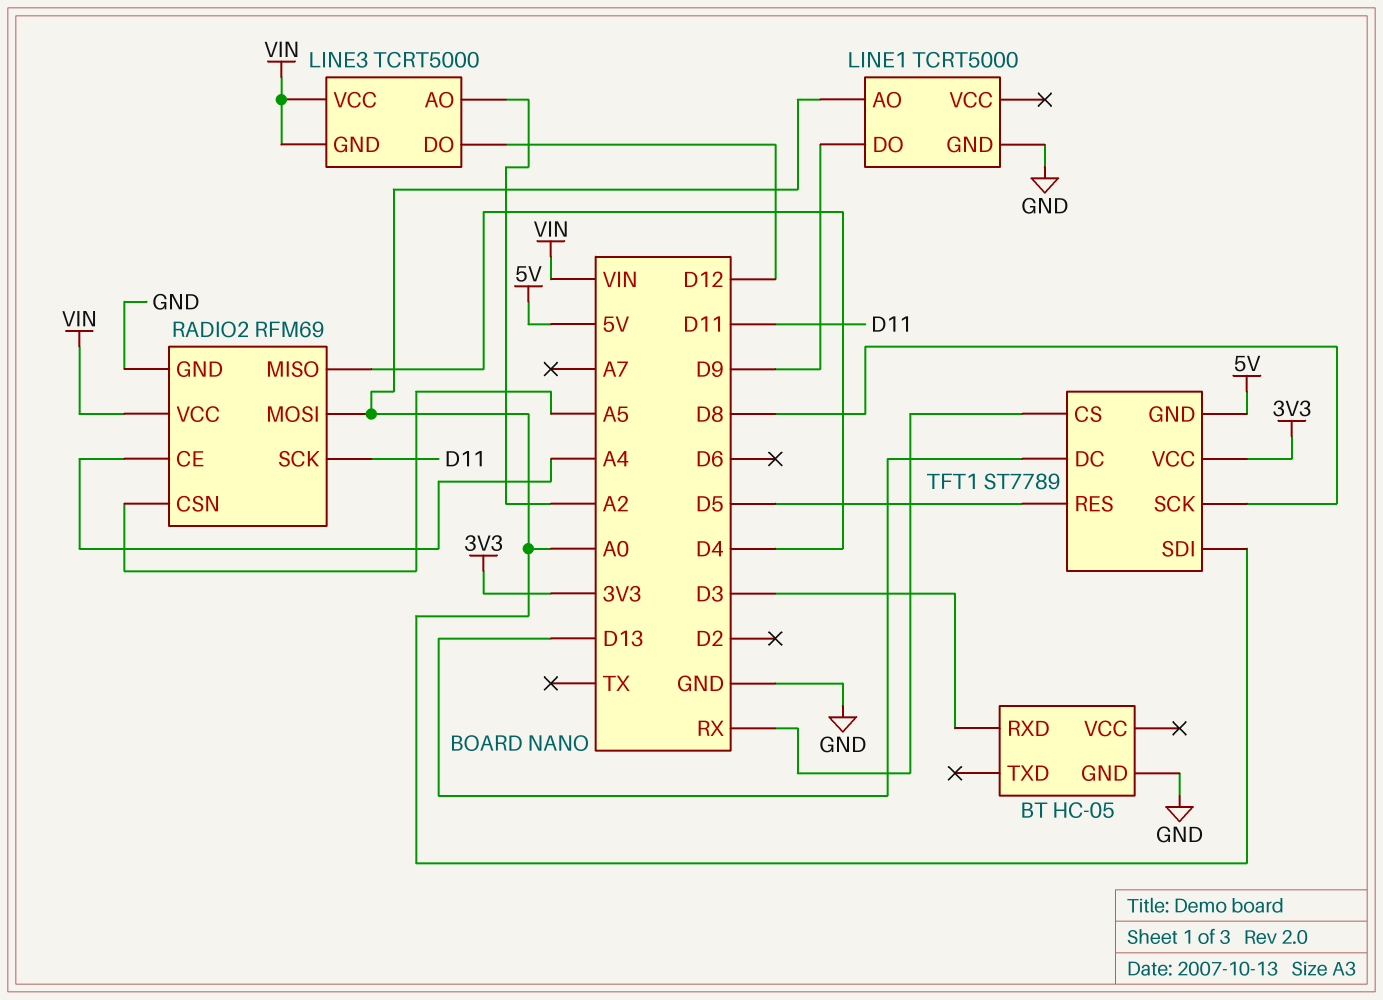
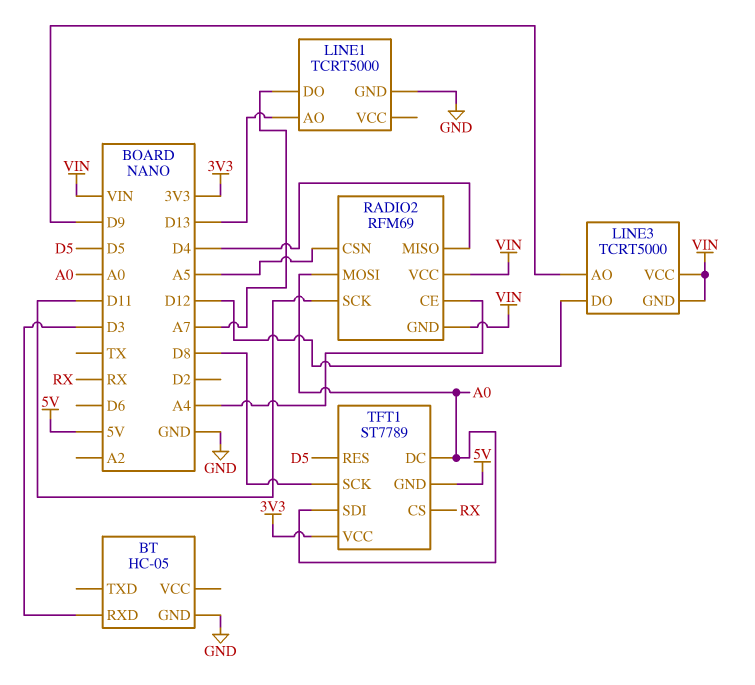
LINE1 pin AO: A0 -> D13
LINE1 pin DO: D9 -> A7
LINE3 pin AO: A2 -> D9
RADIO2 pin GND: GND -> VIN
TFT1 pin DC: D13 -> A0

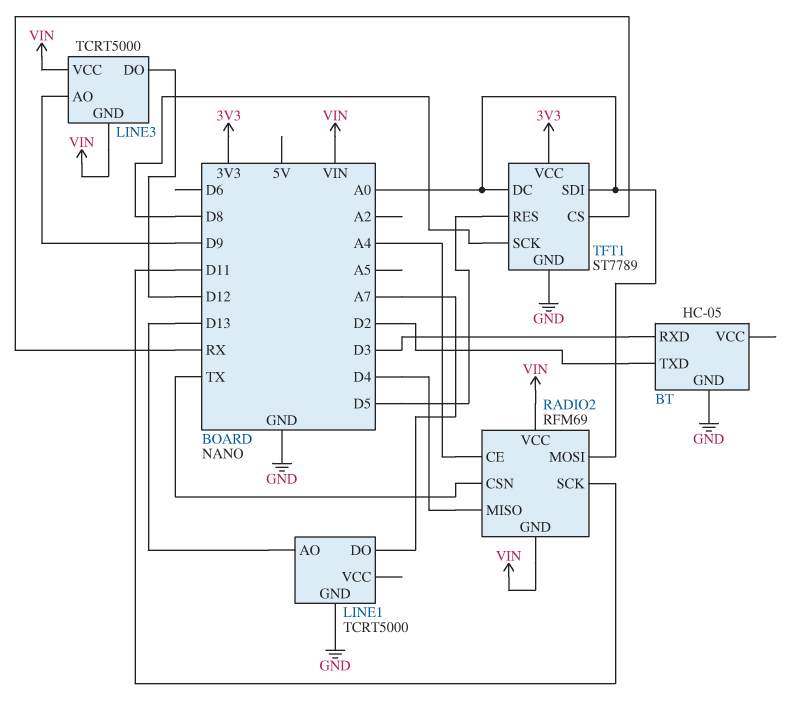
BT pin TXD: none -> D2
RADIO2 pin CSN: A5 -> TX
TFT1 pin GND: 5V -> GND

